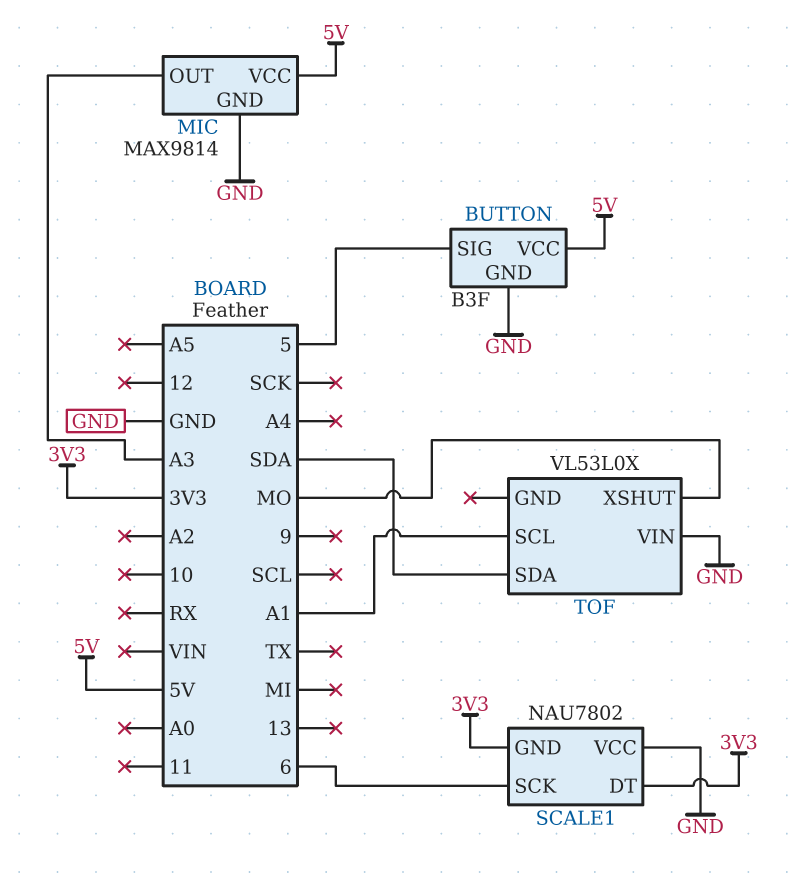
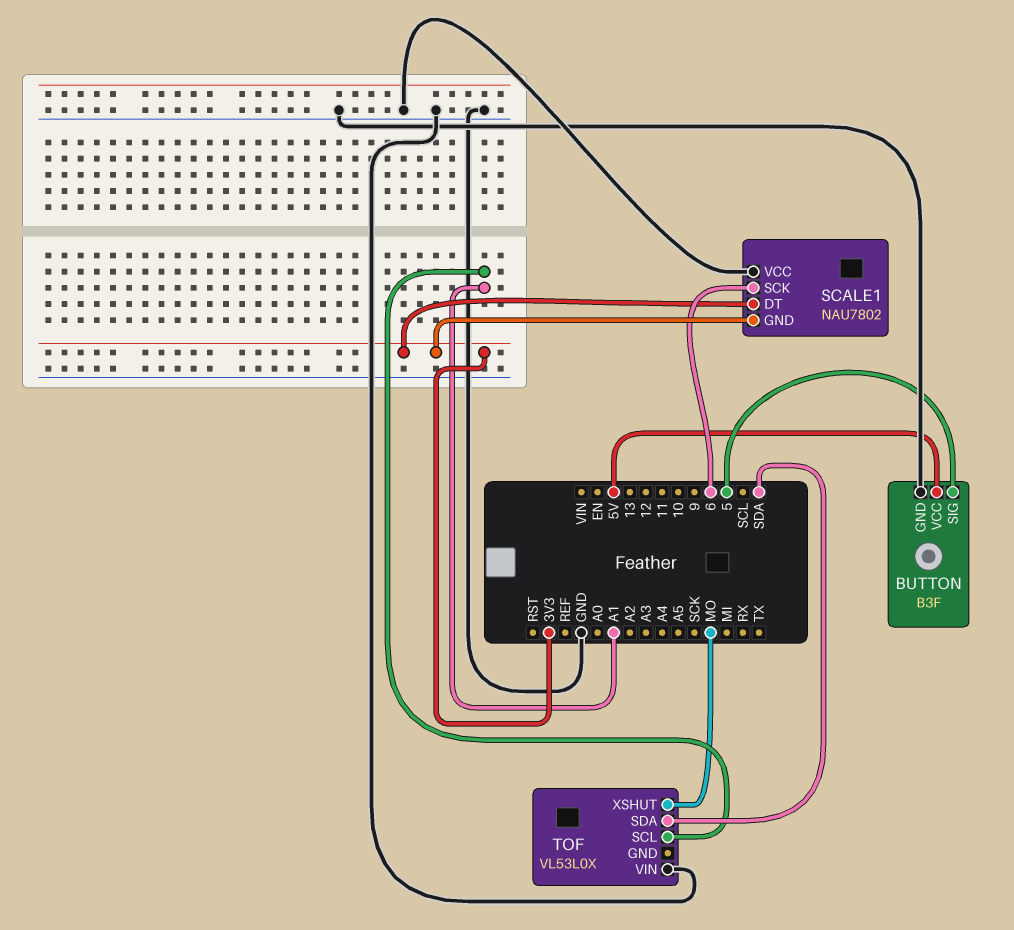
MIC: MAX9814 -> none
MIC pin GND: GND -> none
MIC pin OUT: A3 -> none
MIC pin VCC: 5V -> none

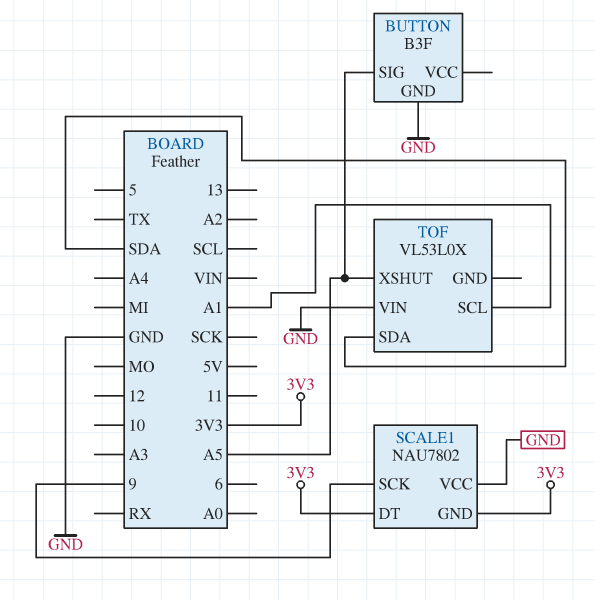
BUTTON pin SIG: 5 -> A5
BUTTON pin VCC: 5V -> none
SCALE1 pin SCK: 6 -> 9
TOF pin XSHUT: MO -> A5

